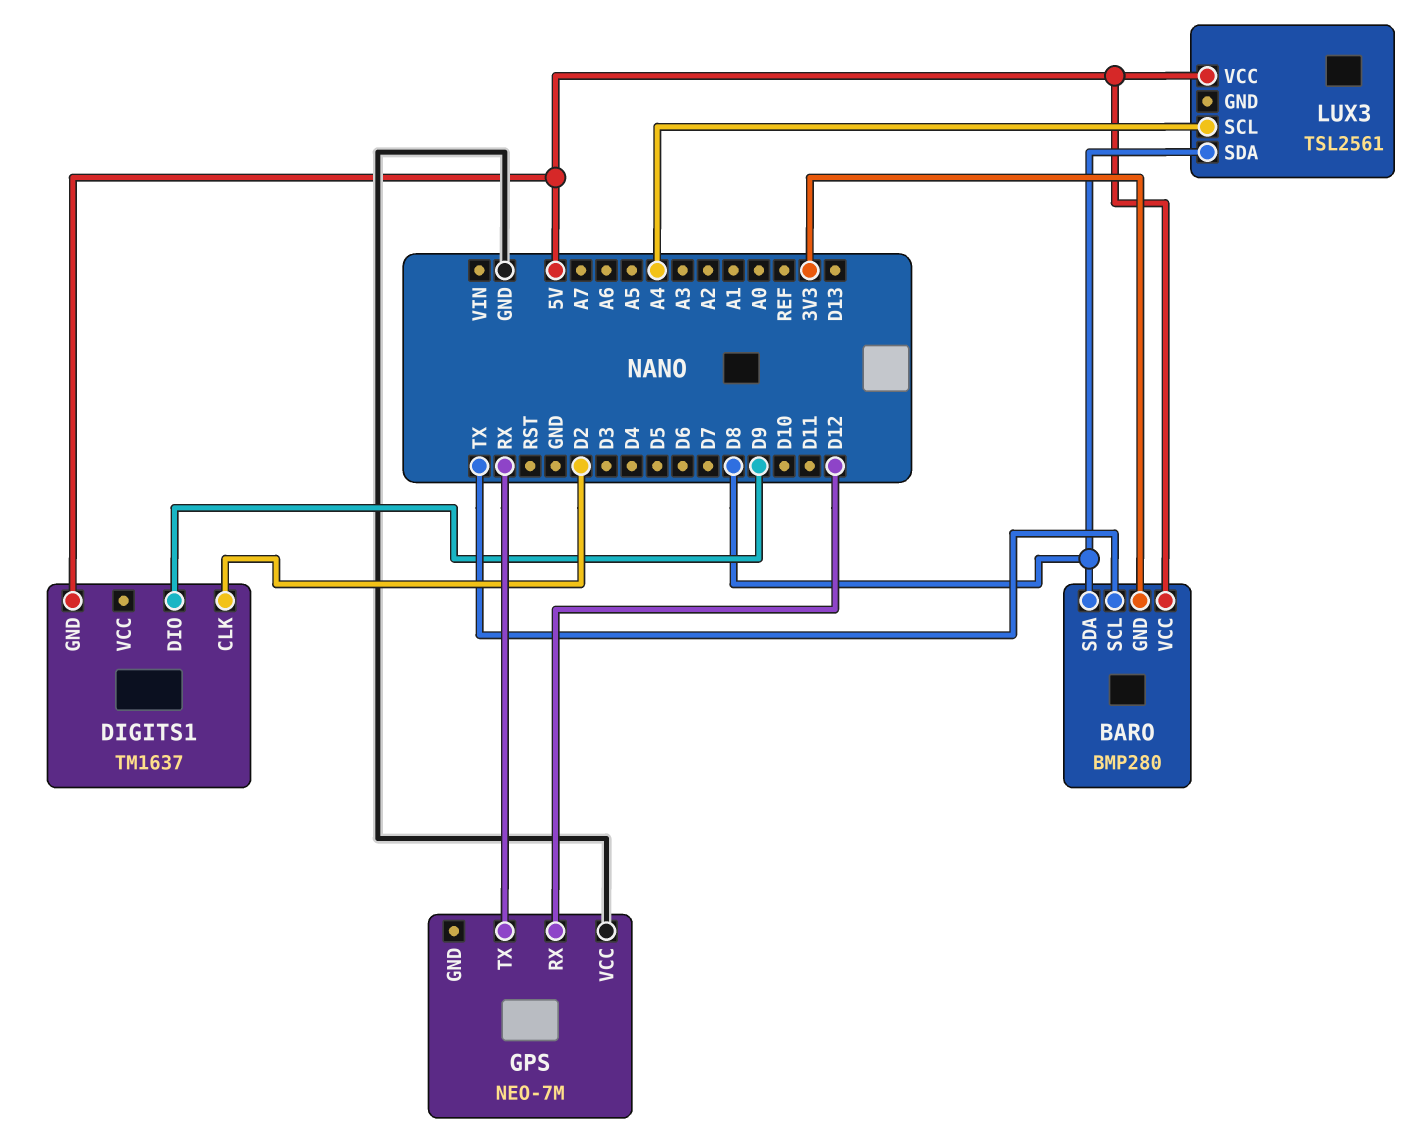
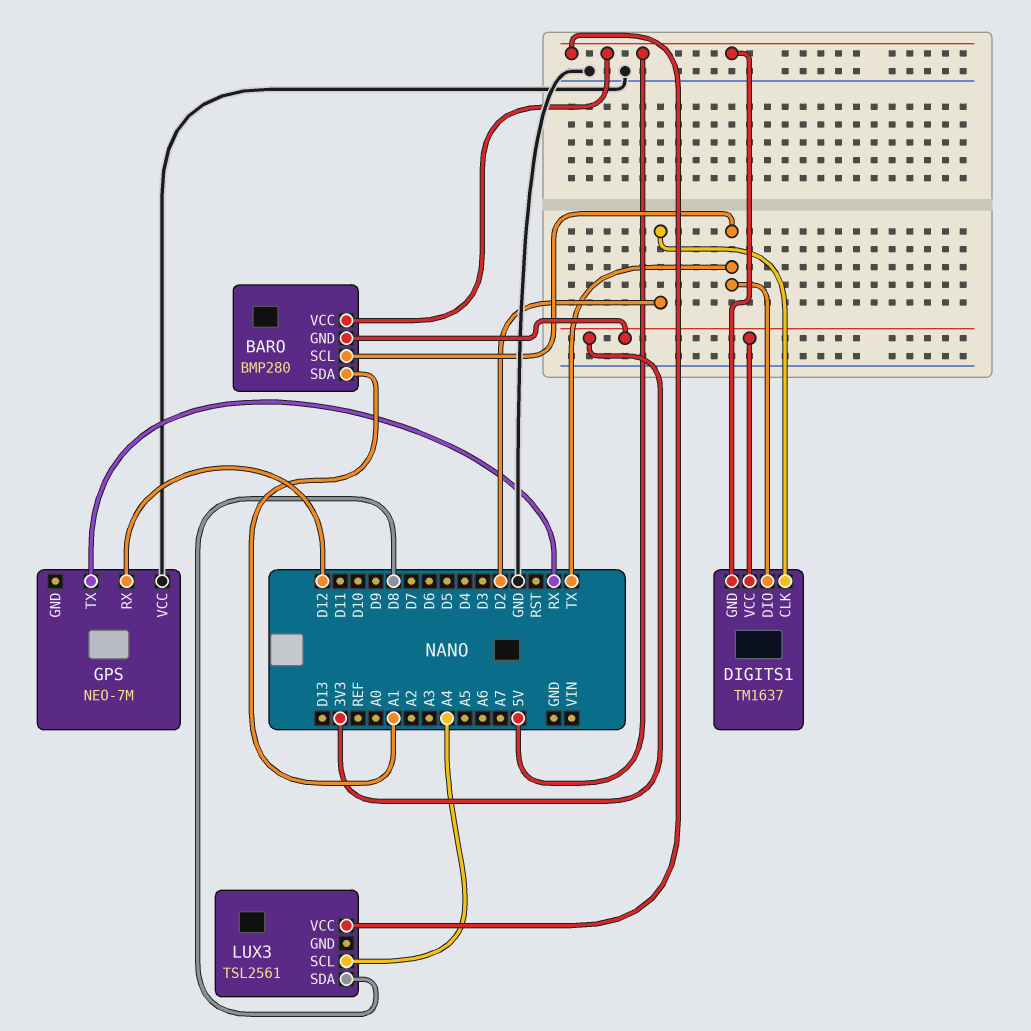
BARO pin SDA: D8 -> A1
DIGITS1 pin DIO: D9 -> TX
DIGITS1 pin VCC: none -> 3V3

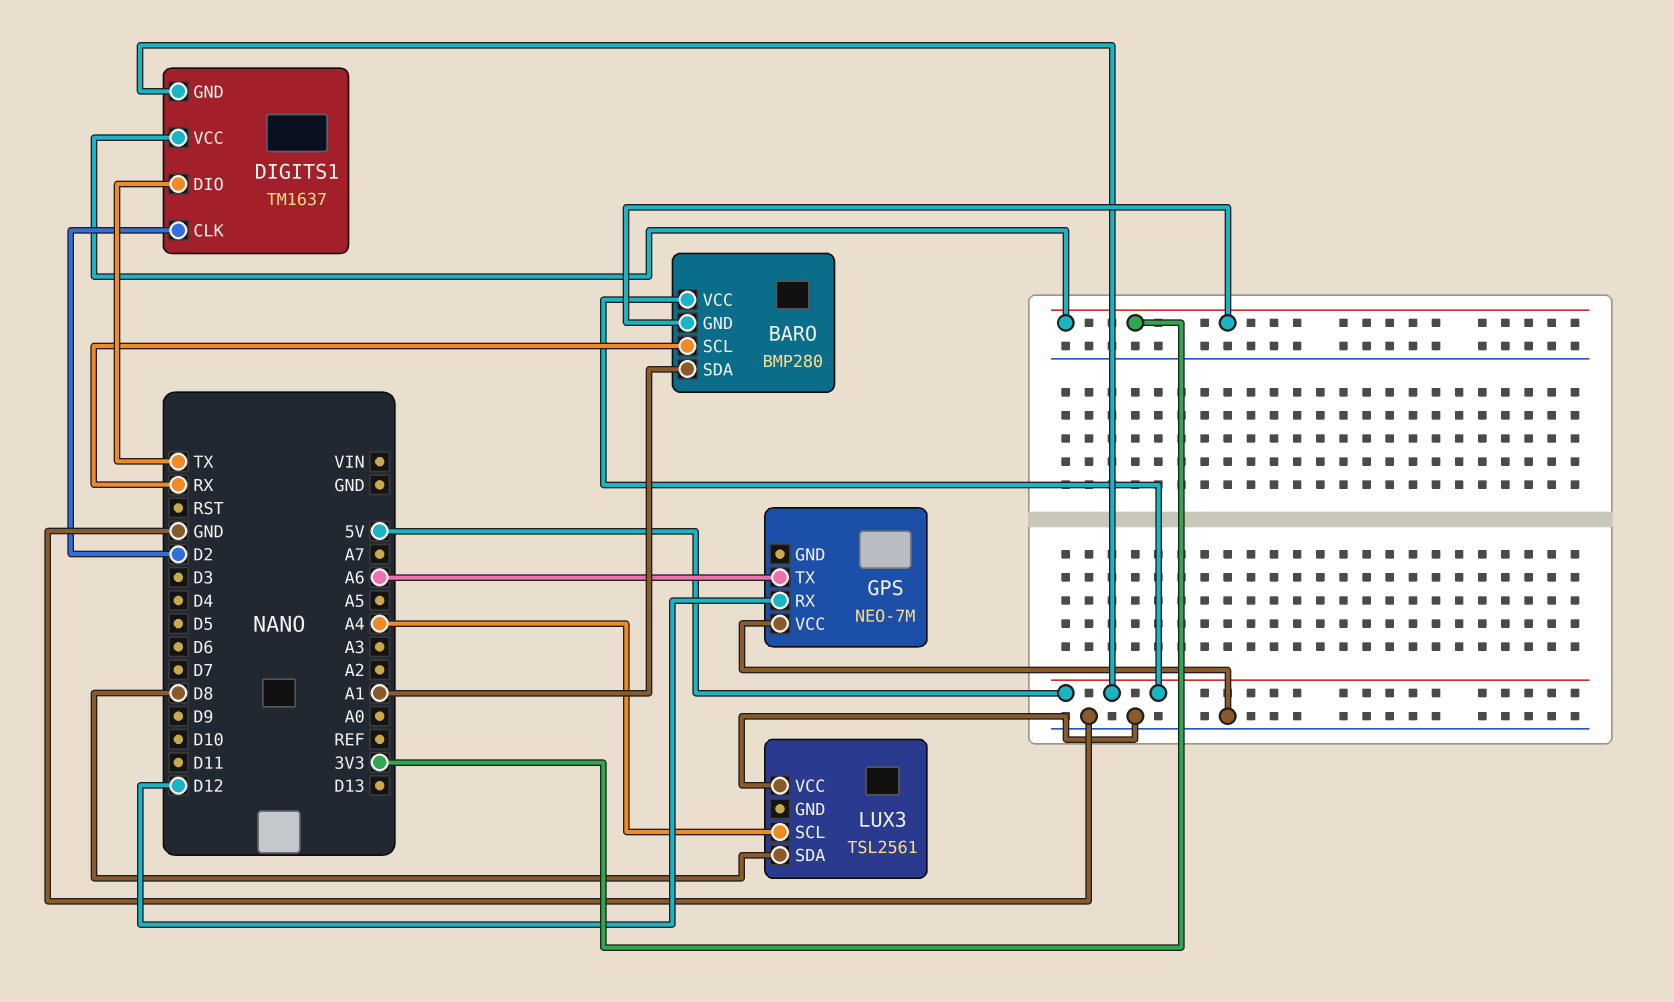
BARO pin SCL: TX -> RX
GPS pin TX: RX -> A6
LUX3 pin VCC: 5V -> GND

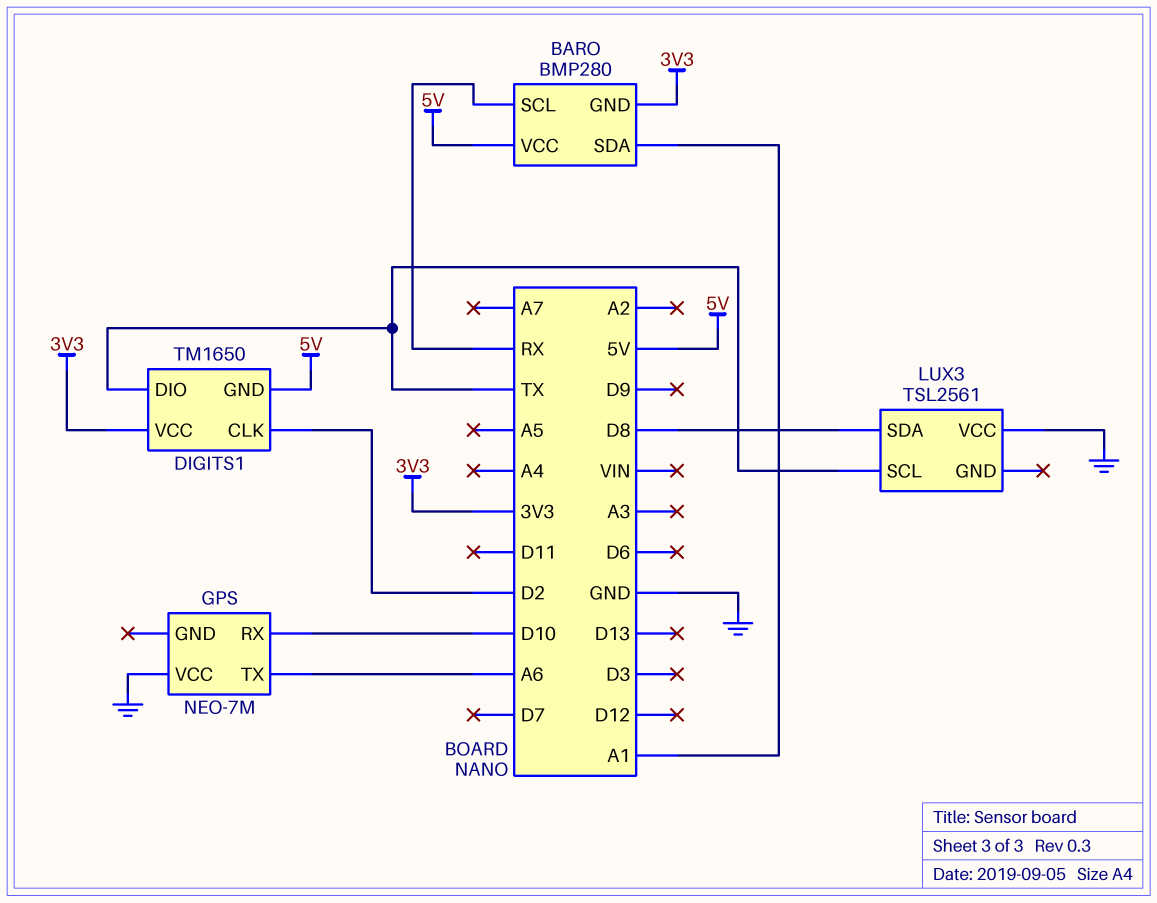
DIGITS1: TM1637 -> TM1650
GPS pin RX: D12 -> D10
LUX3 pin SCL: A4 -> TX

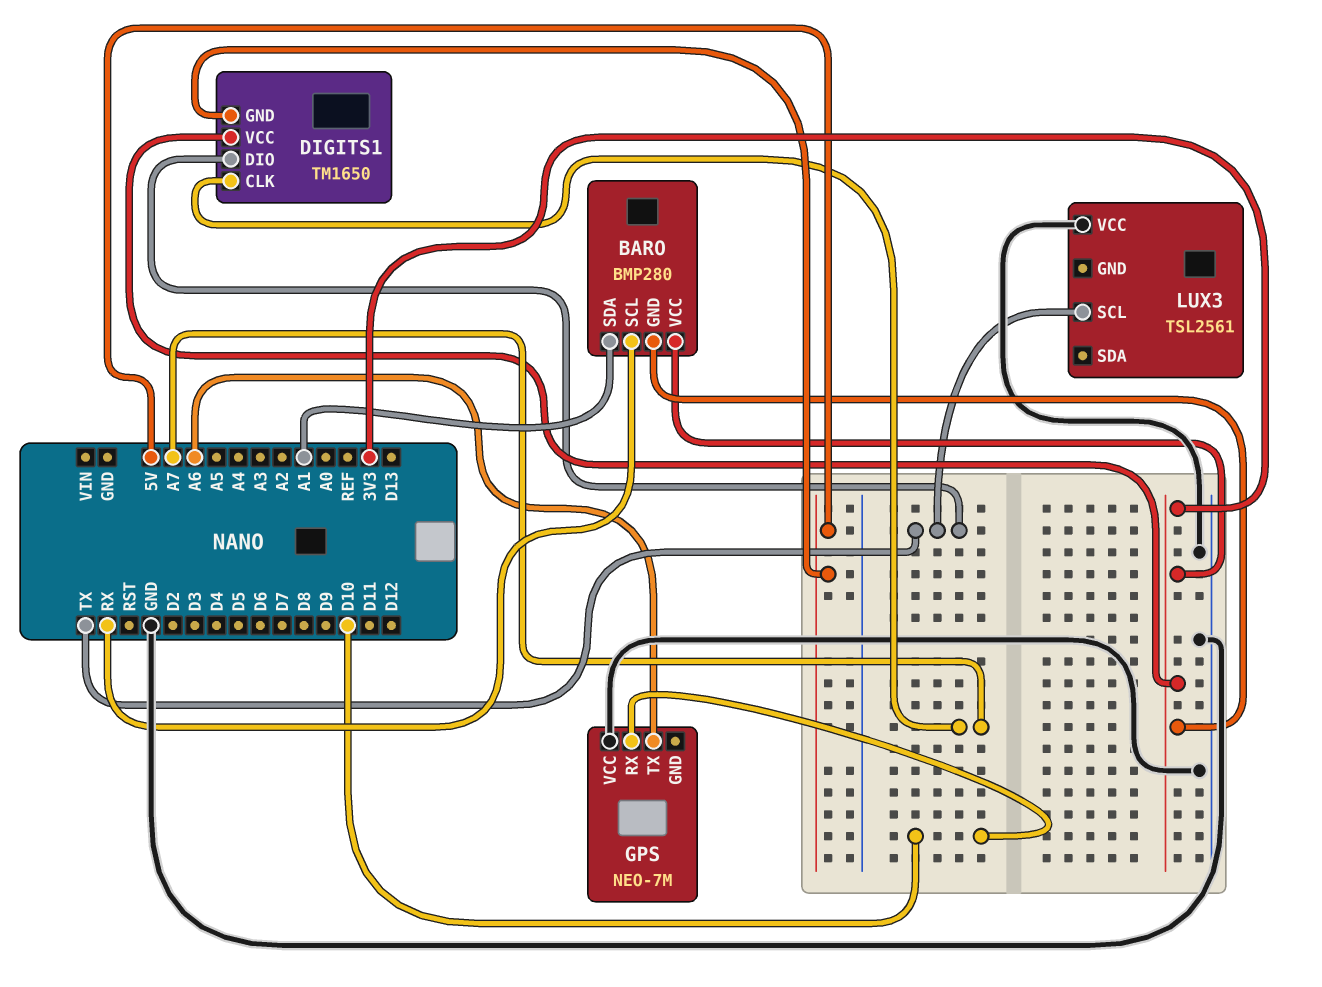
BARO pin VCC: 5V -> 3V3
DIGITS1 pin CLK: D2 -> A7
LUX3 pin SDA: D8 -> none

